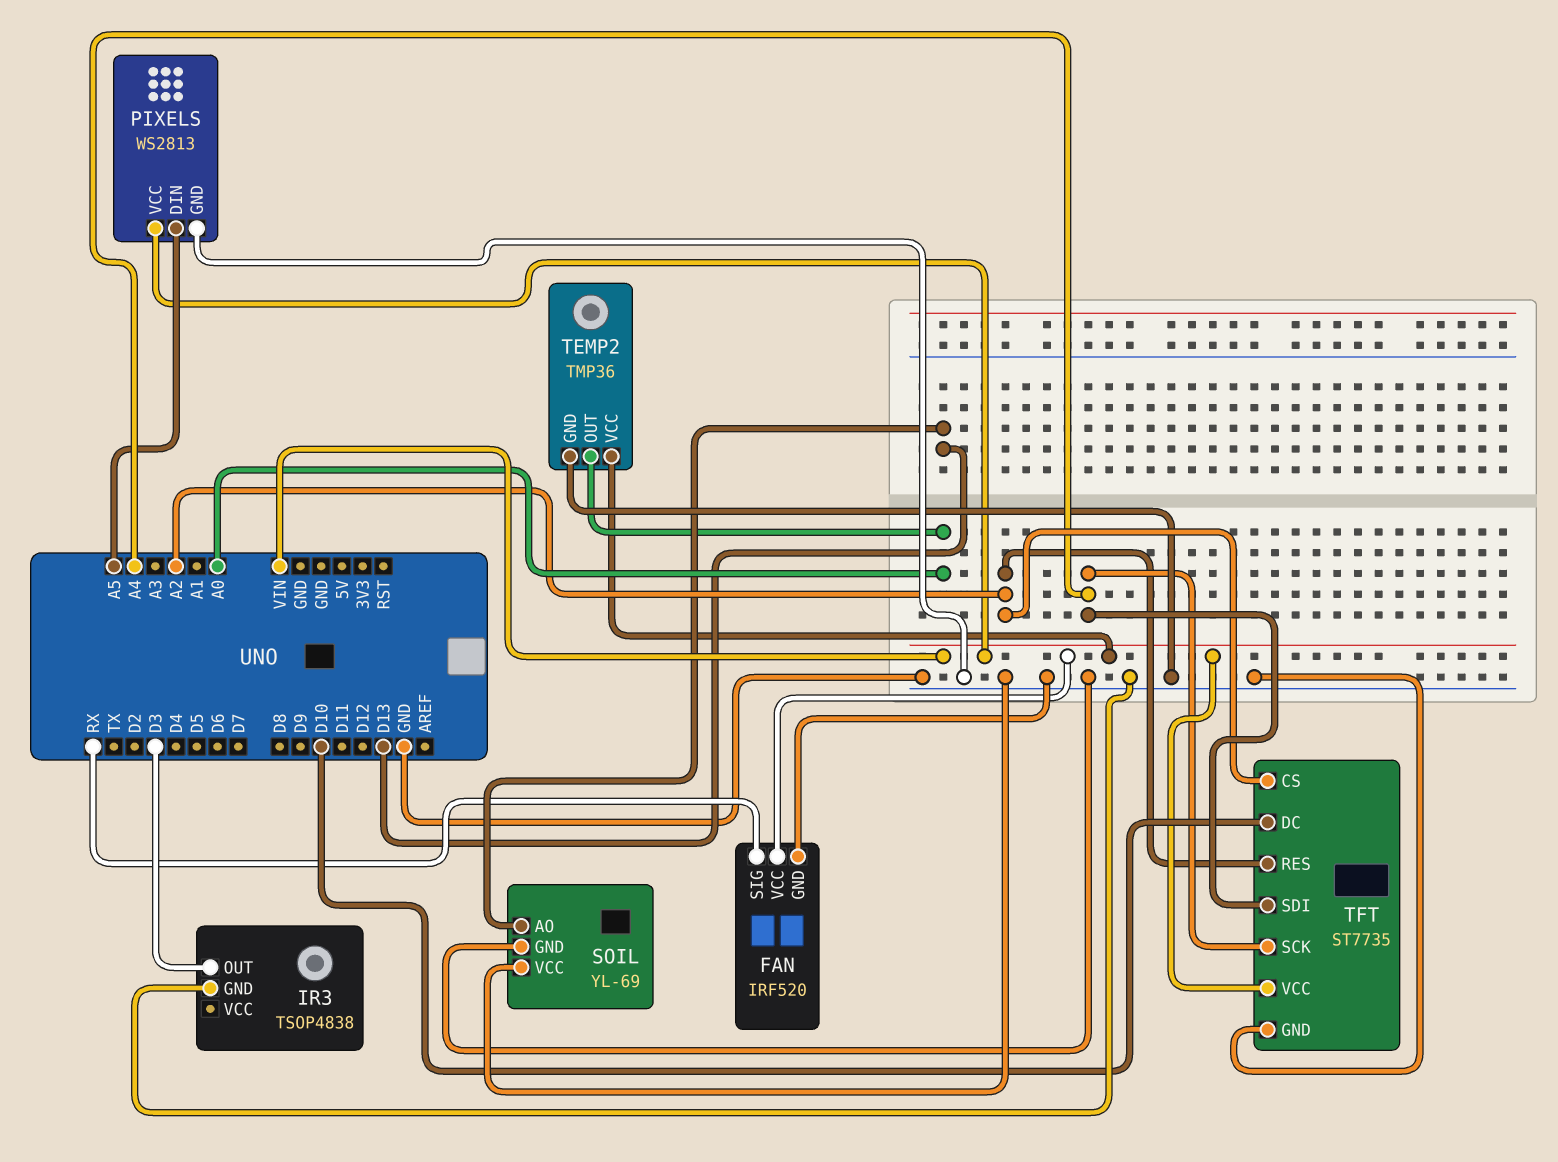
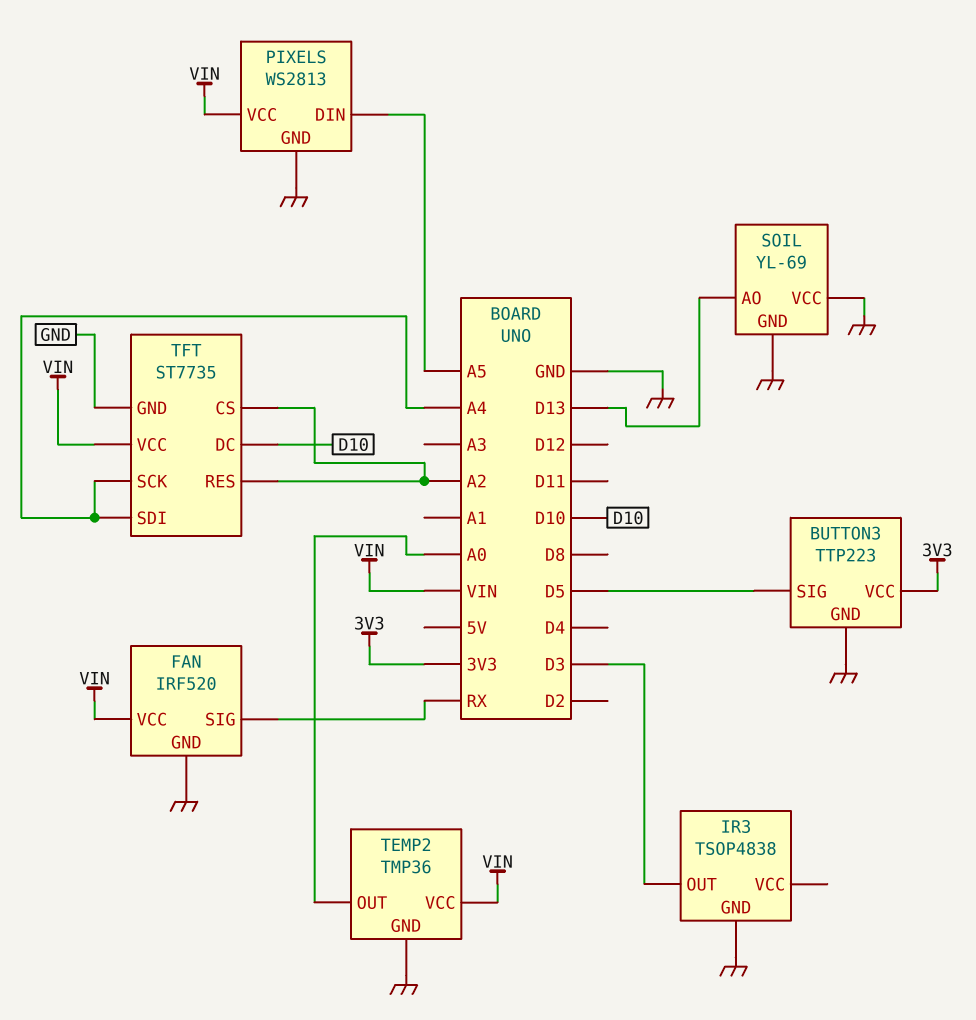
BUTTON3: none -> TTP223
BUTTON3 pin GND: none -> GND
BUTTON3 pin SIG: none -> D5
BUTTON3 pin VCC: none -> 3V3

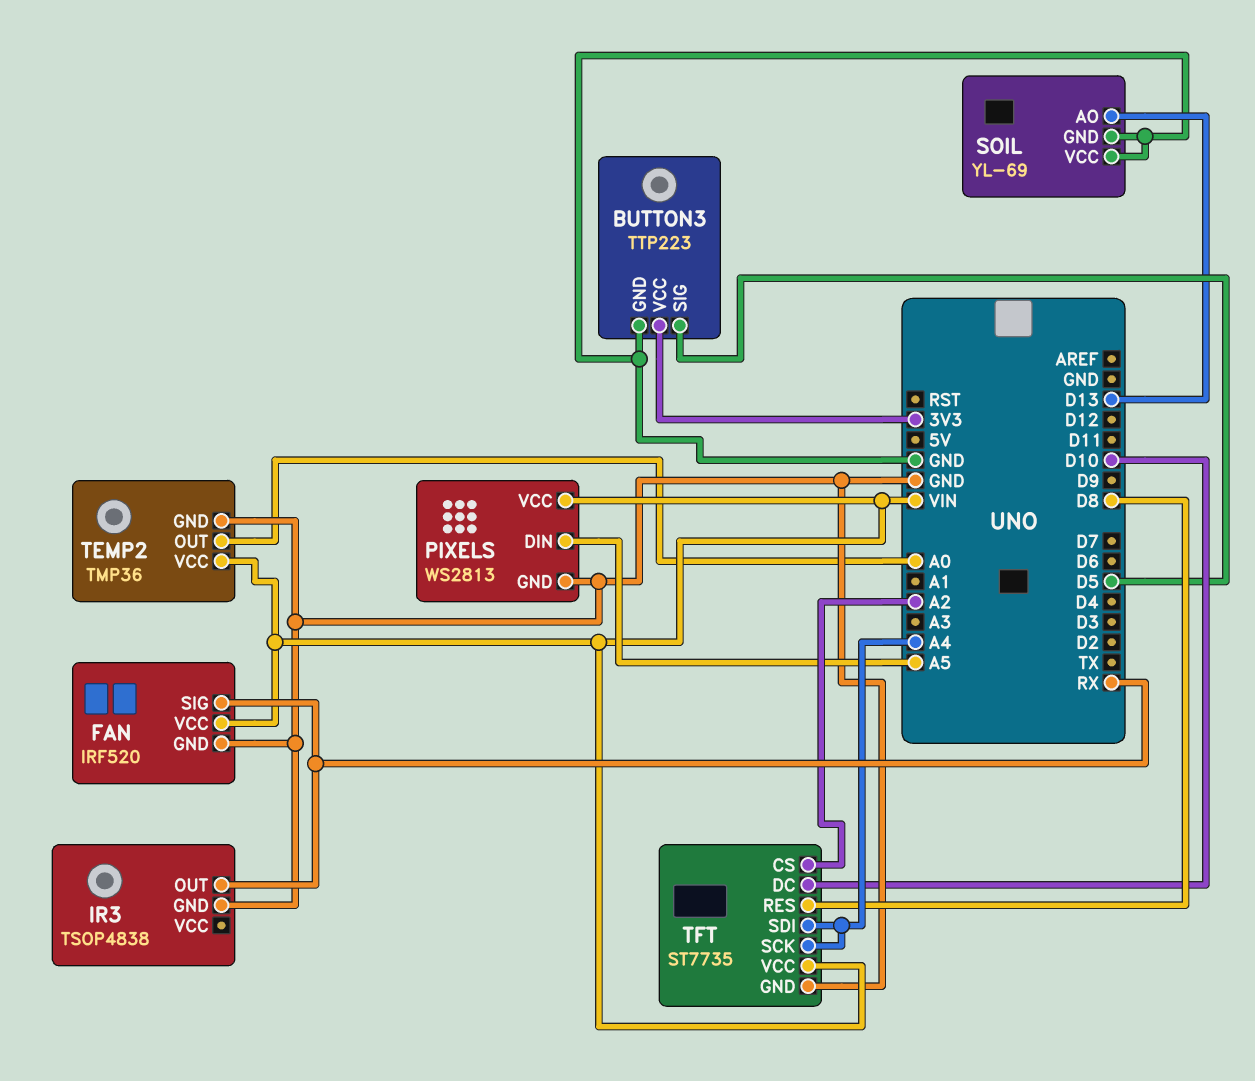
IR3 pin OUT: D3 -> RX
TFT pin RES: A2 -> D8

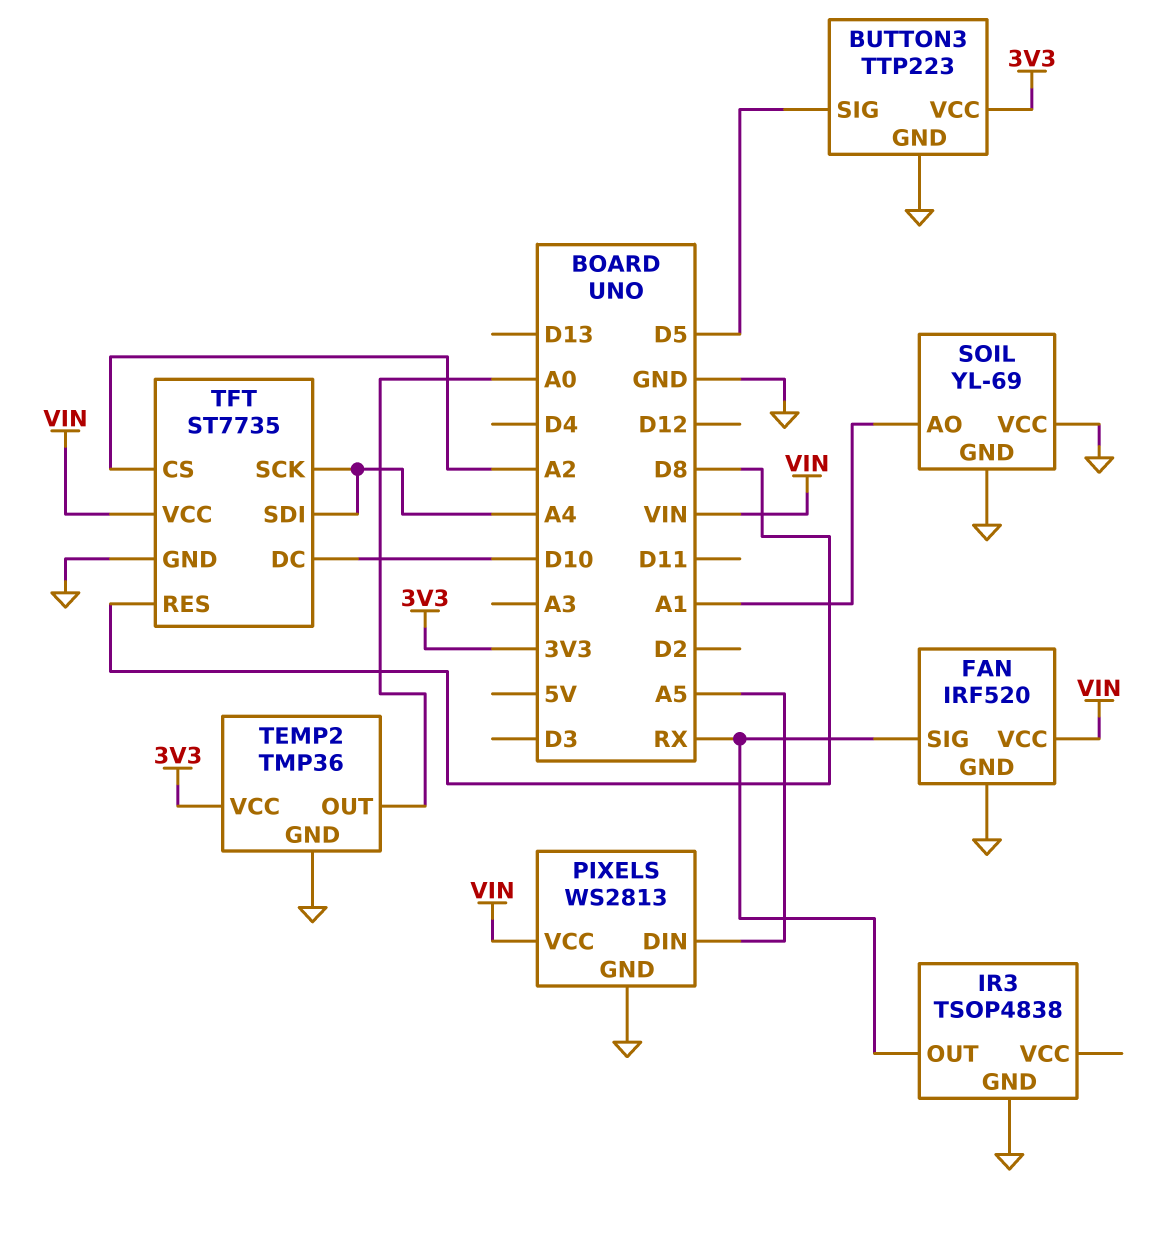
SOIL pin AO: D13 -> A1
TEMP2 pin VCC: VIN -> 3V3

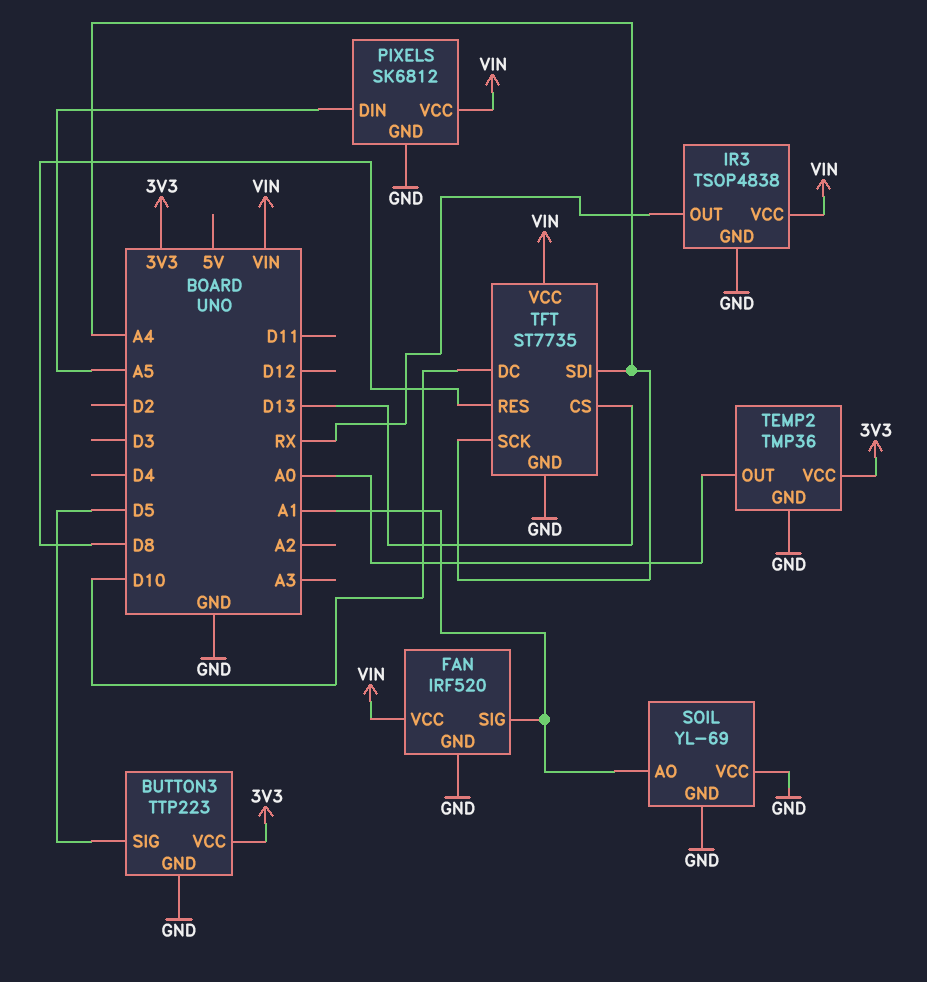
FAN pin SIG: RX -> A1
IR3 pin VCC: none -> VIN
PIXELS: WS2813 -> SK6812
TFT pin CS: A2 -> D13

